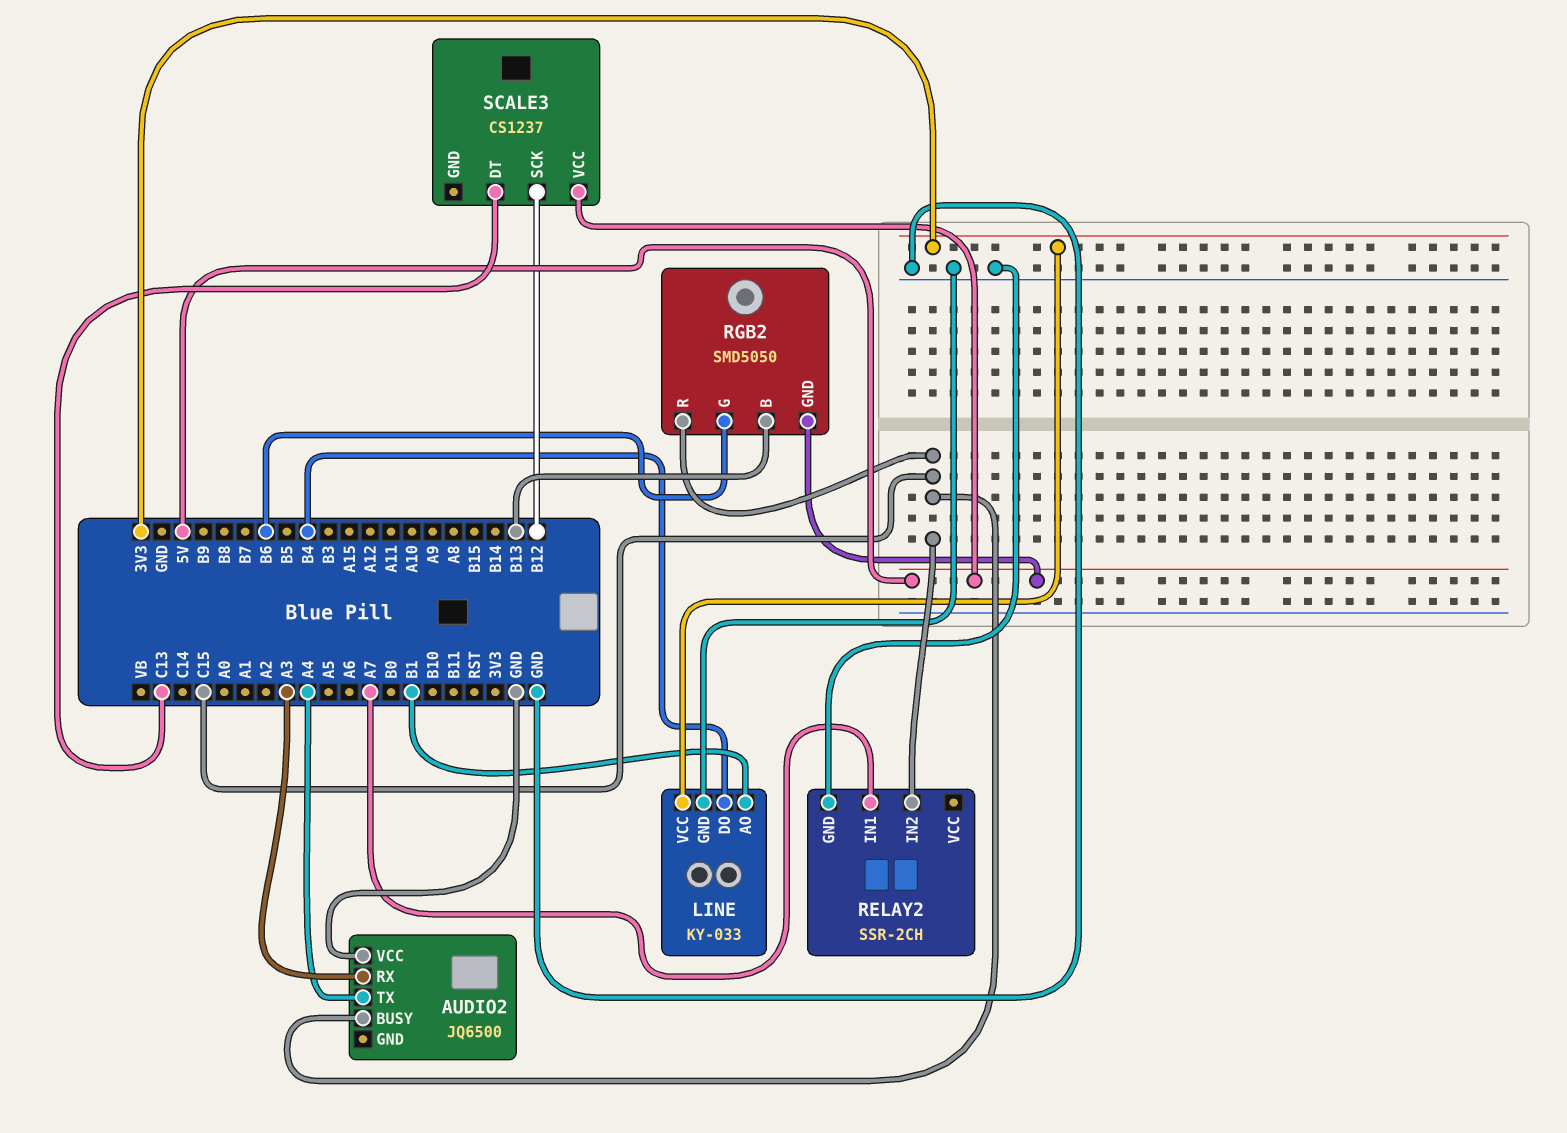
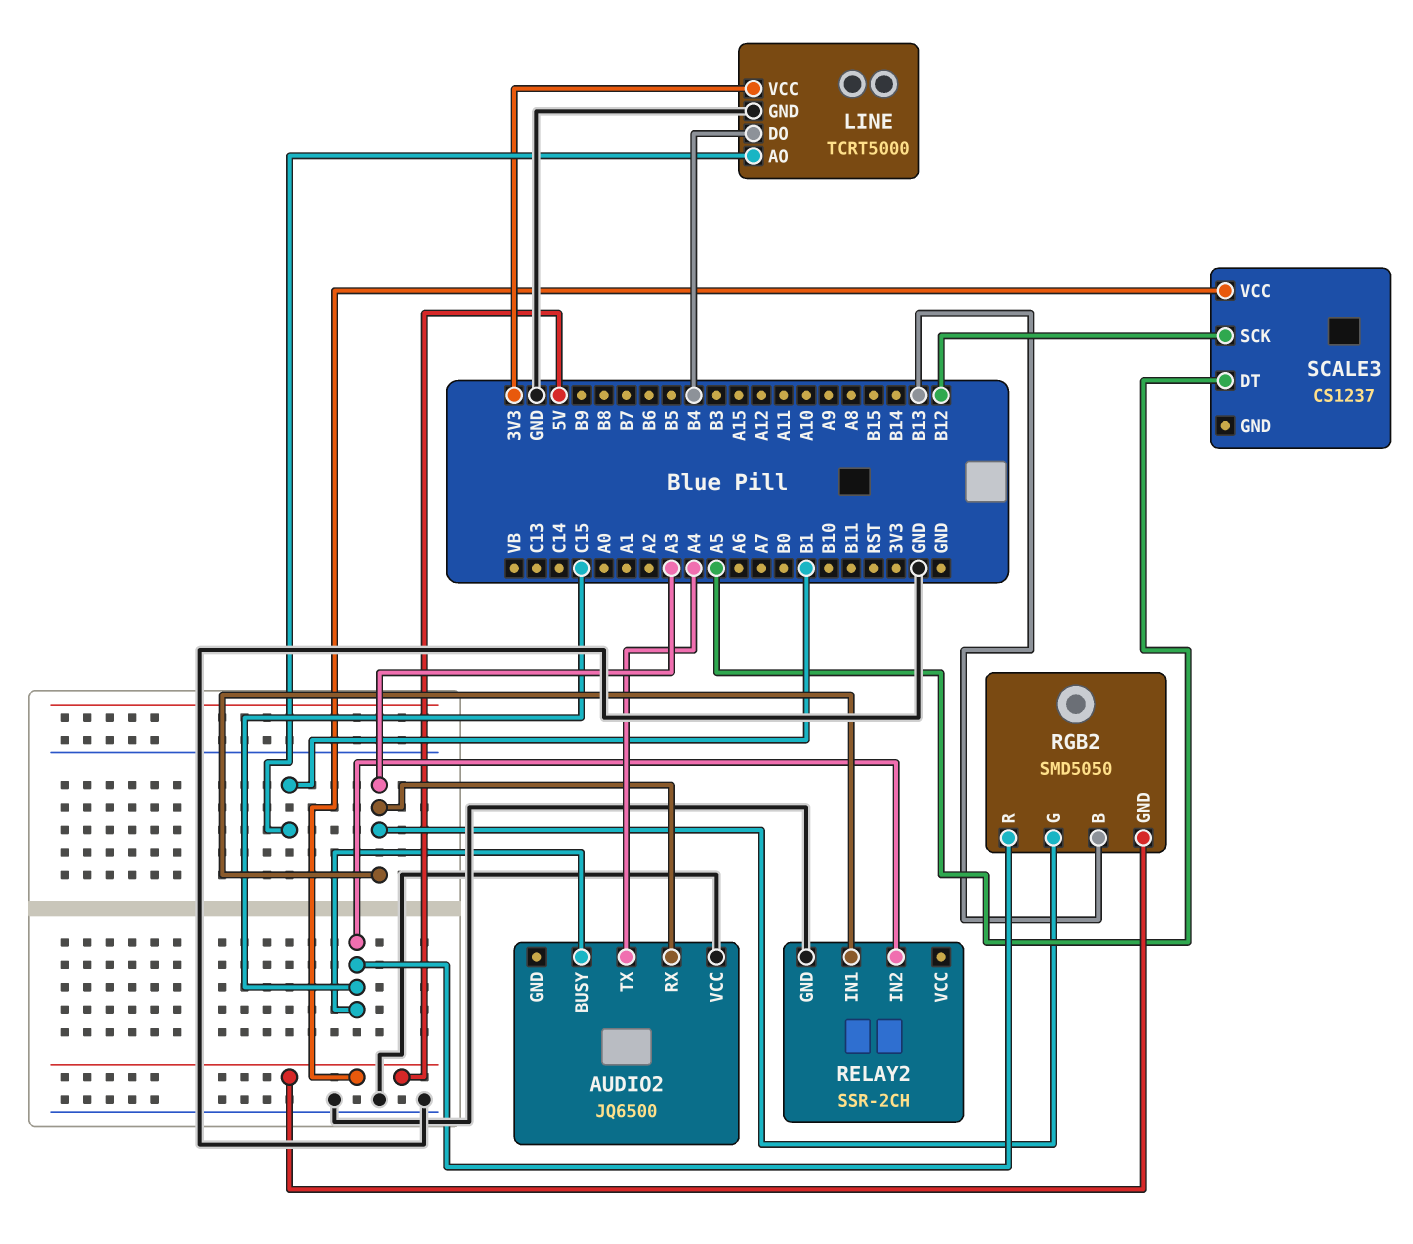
LINE: KY-033 -> TCRT5000
RELAY2 pin IN1: A7 -> A3
RGB2 pin G: B6 -> A3
SCALE3 pin DT: C13 -> A5

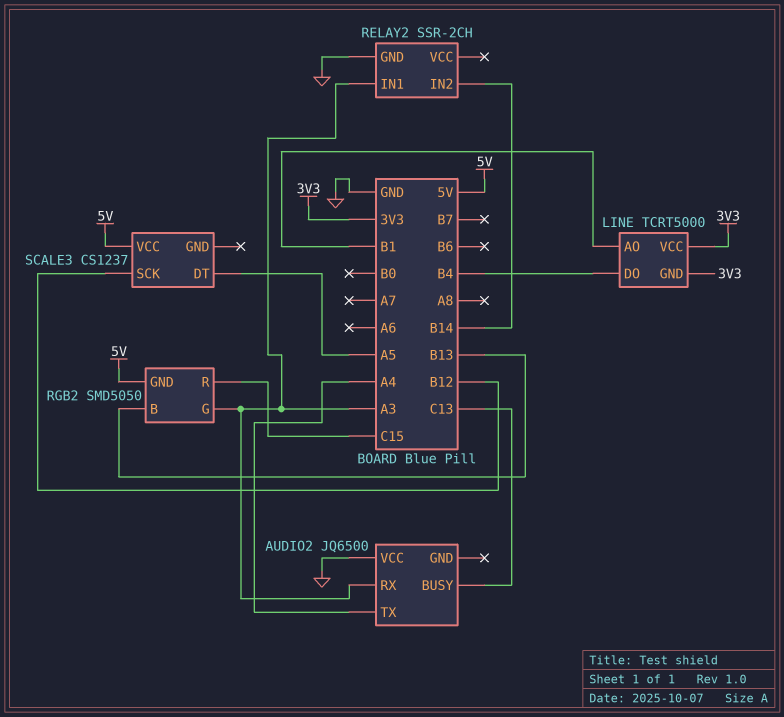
AUDIO2 pin BUSY: C15 -> C13
LINE pin GND: GND -> 3V3
RELAY2 pin IN2: C15 -> B14

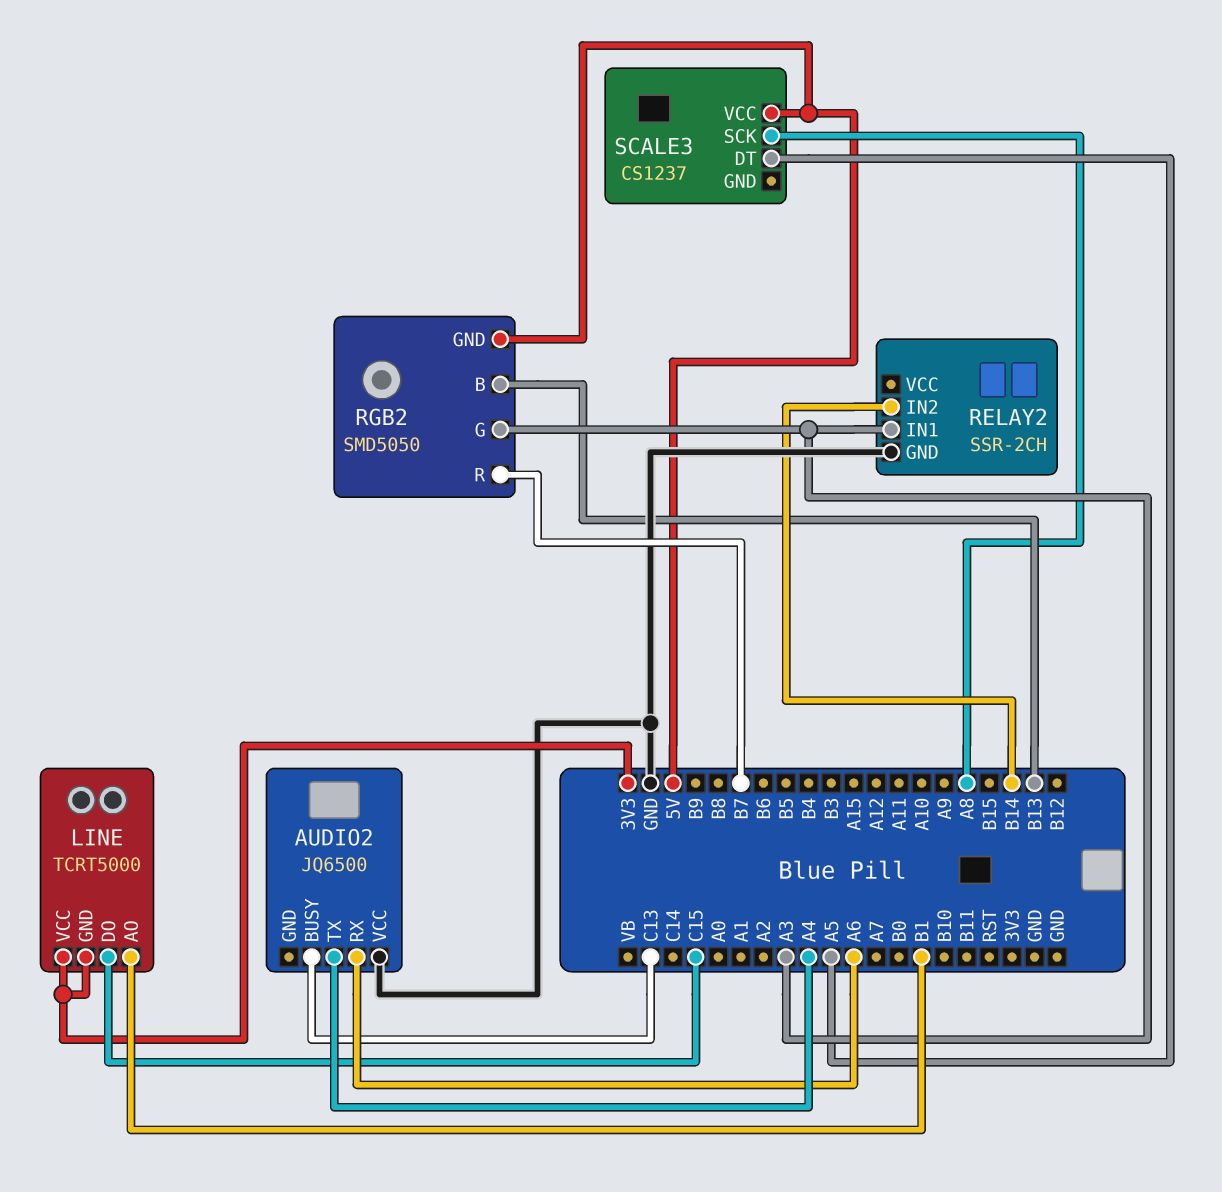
AUDIO2 pin RX: A3 -> A6
LINE pin DO: B4 -> C15
RGB2 pin R: C15 -> B7
SCALE3 pin SCK: B12 -> A8

